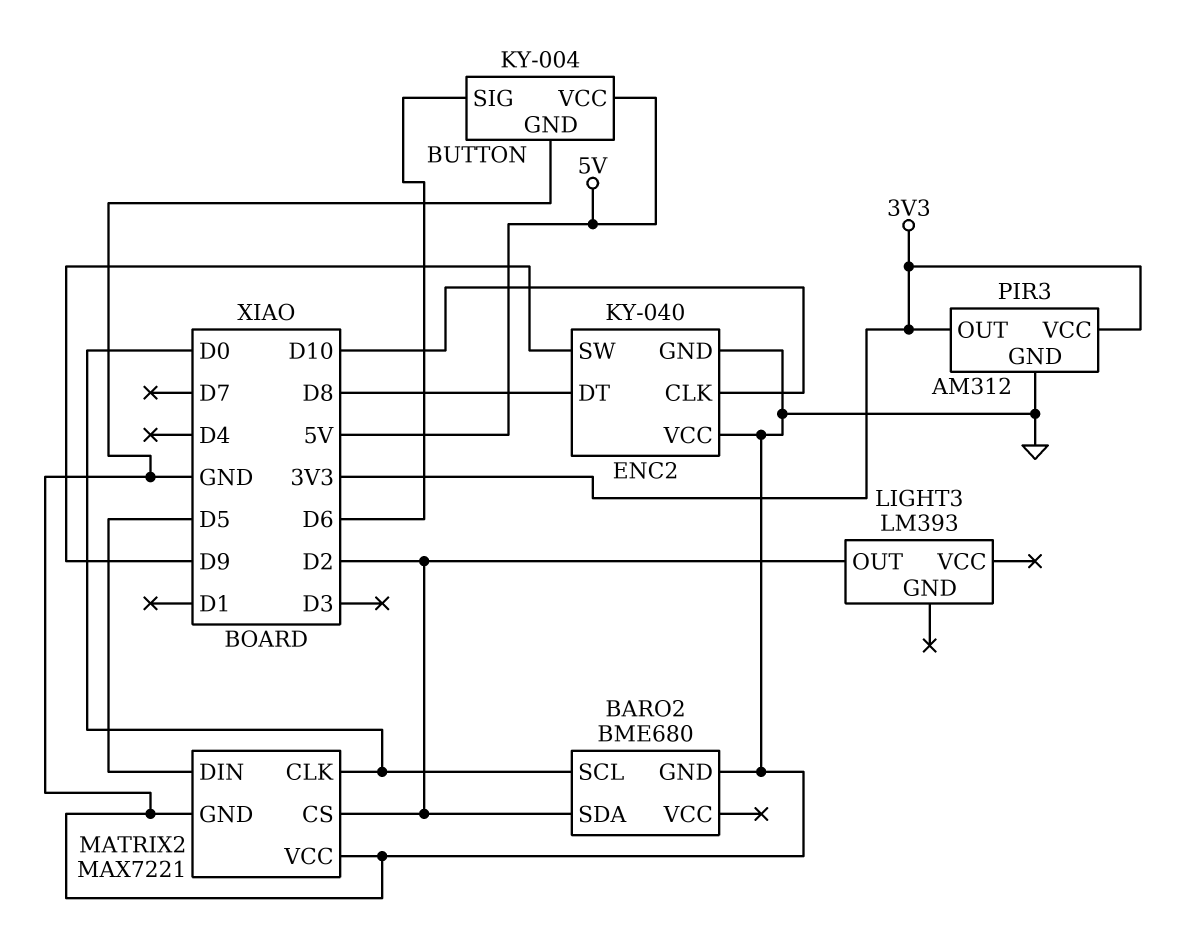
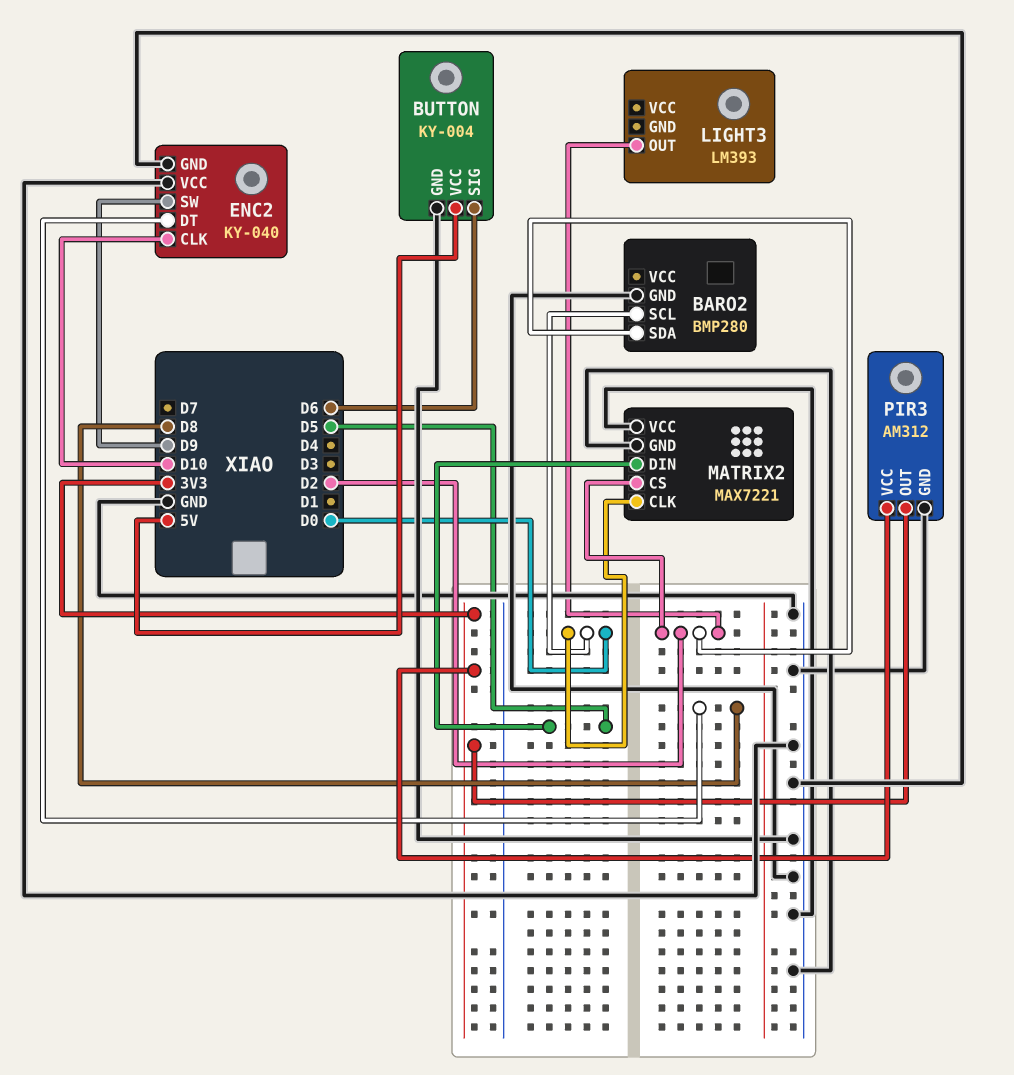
BARO2: BME680 -> BMP280

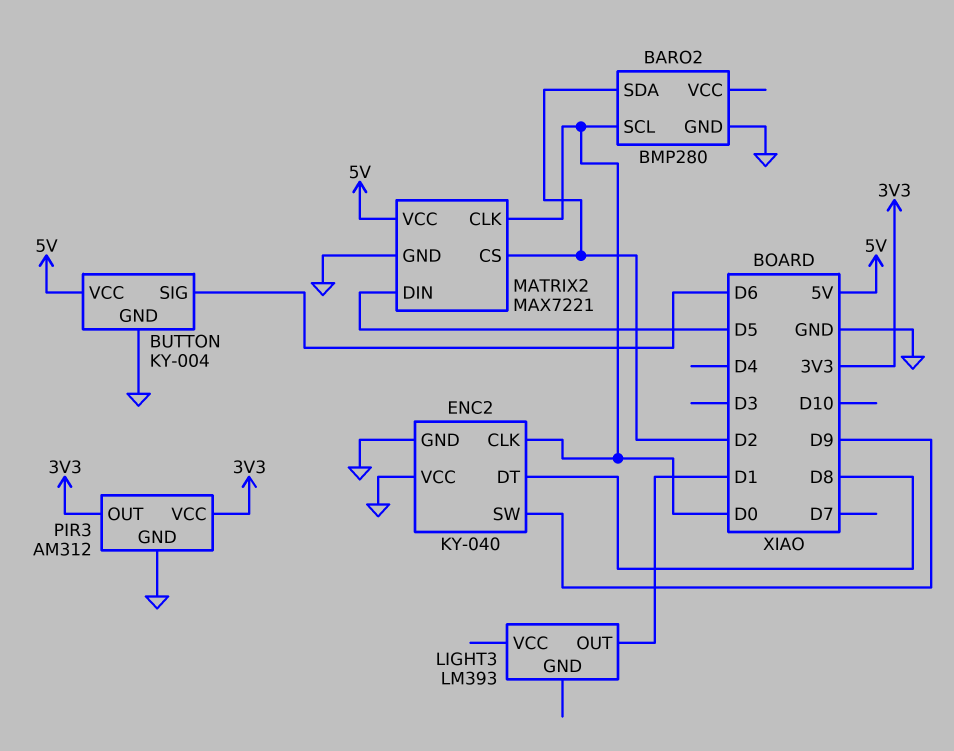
ENC2 pin CLK: D10 -> D0
LIGHT3 pin OUT: D2 -> D1
MATRIX2 pin VCC: GND -> 5V

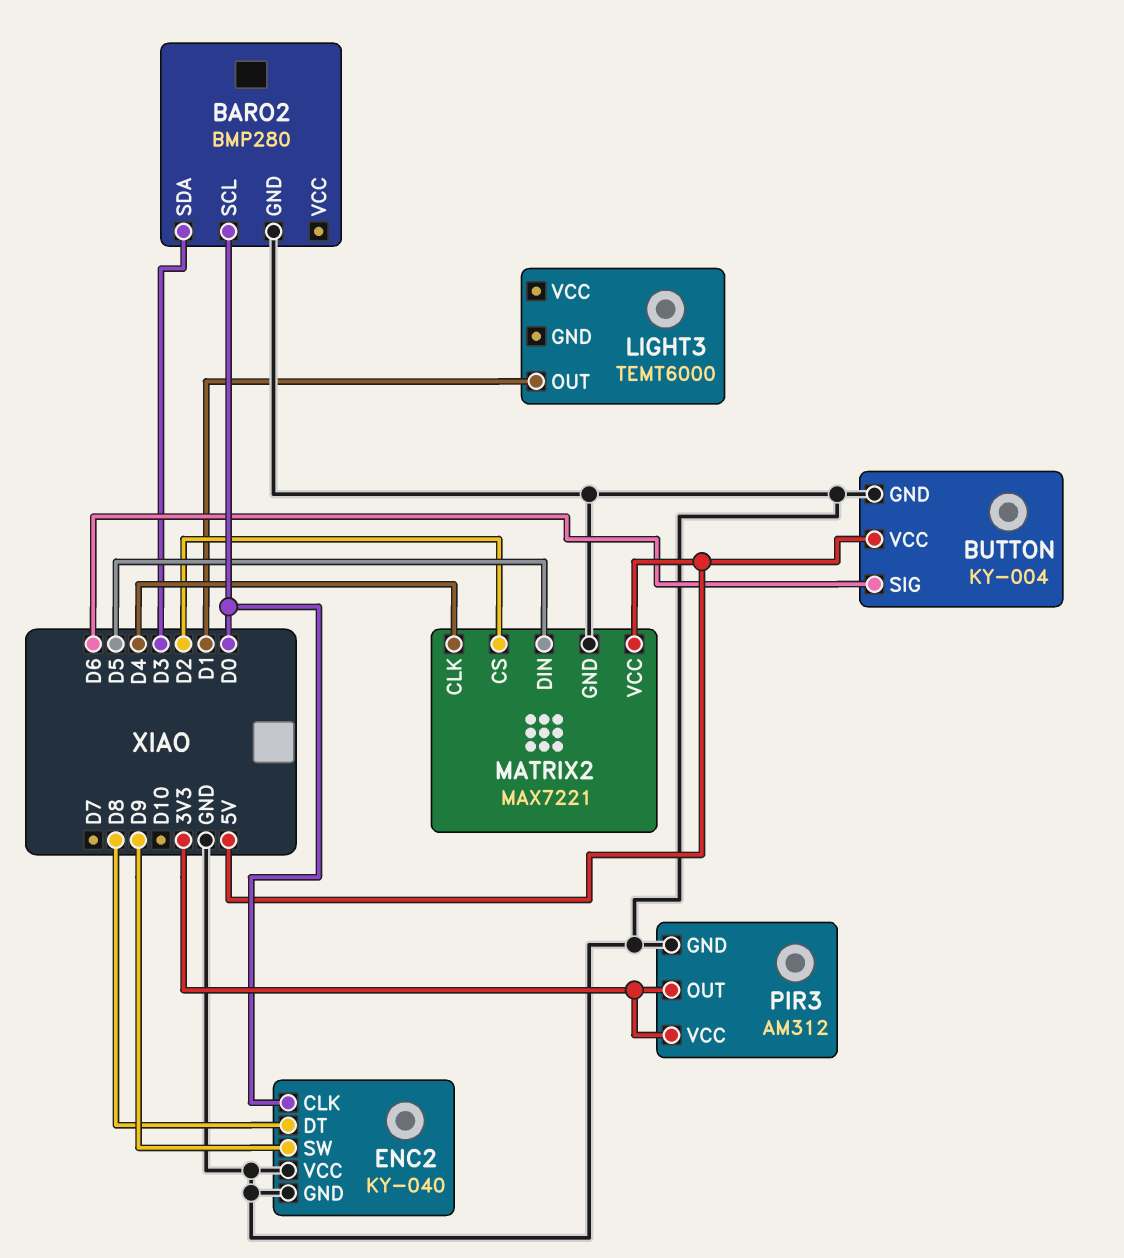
BARO2 pin SDA: D2 -> D3
LIGHT3: LM393 -> TEMT6000
MATRIX2 pin CLK: D0 -> D4

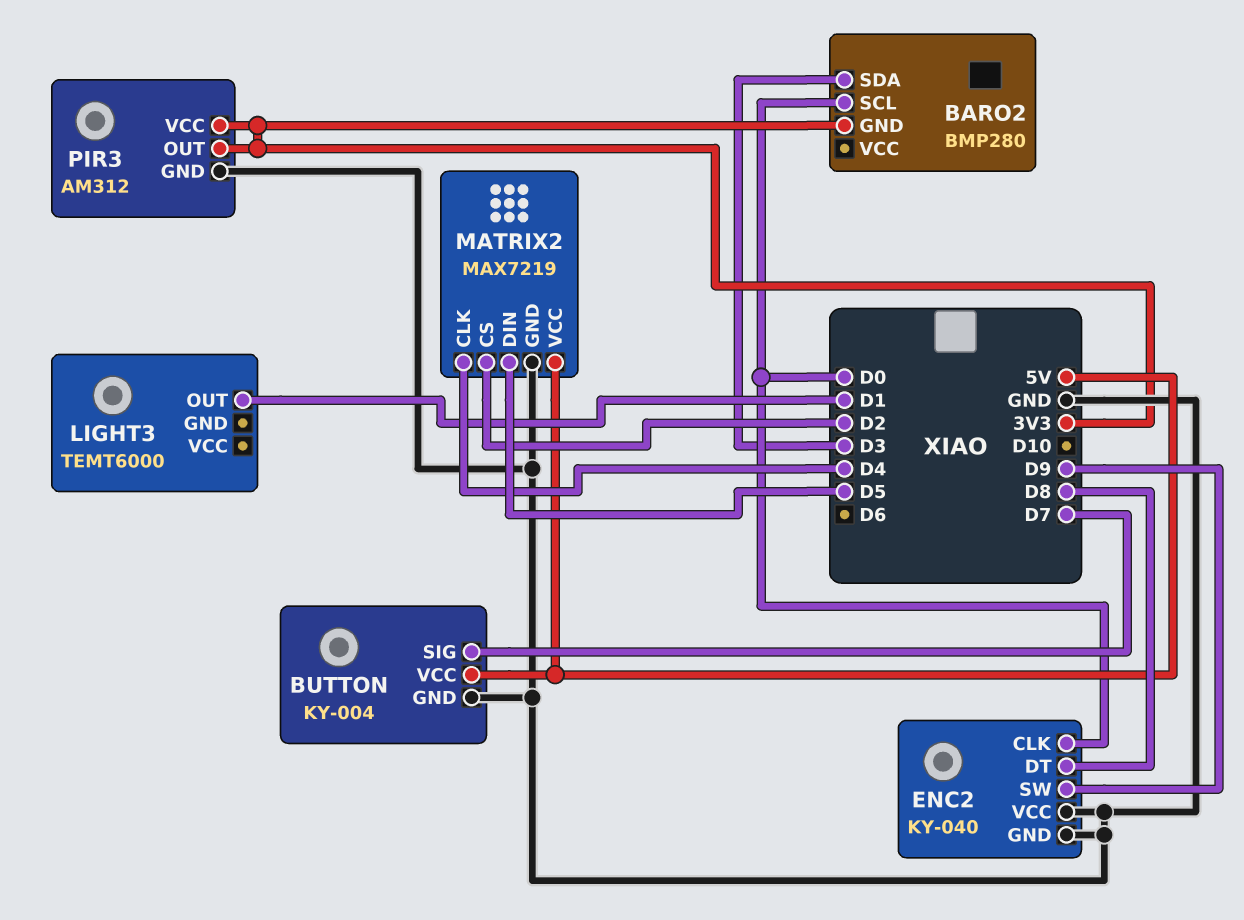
BARO2 pin GND: GND -> 3V3
BUTTON pin SIG: D6 -> D7
MATRIX2: MAX7221 -> MAX7219

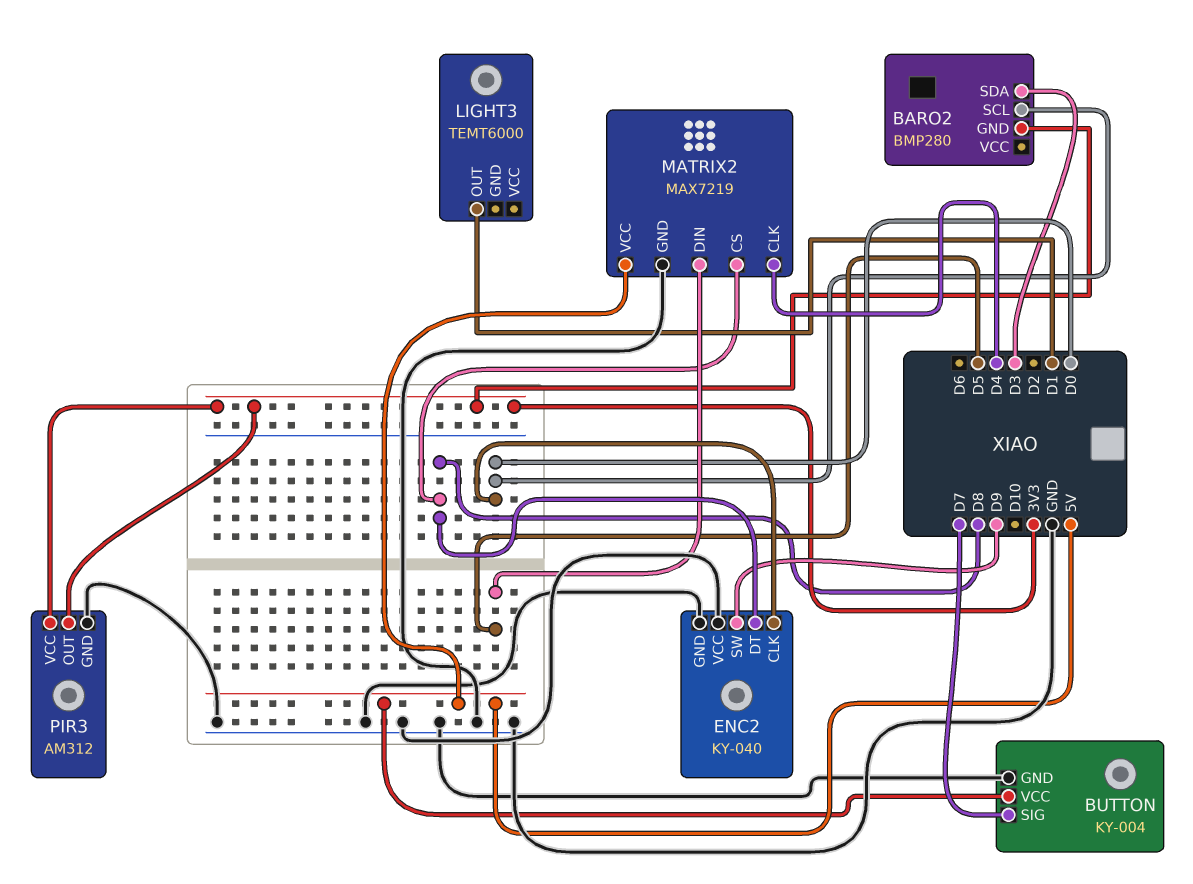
MATRIX2 pin CS: D2 -> D8

